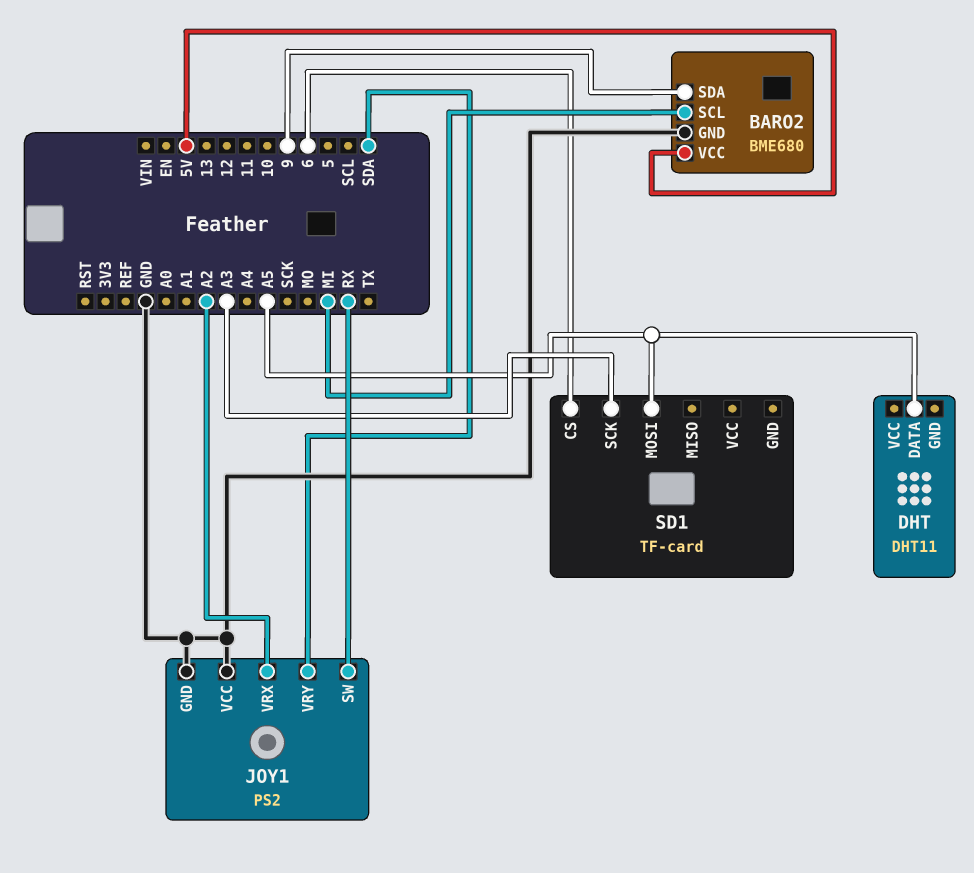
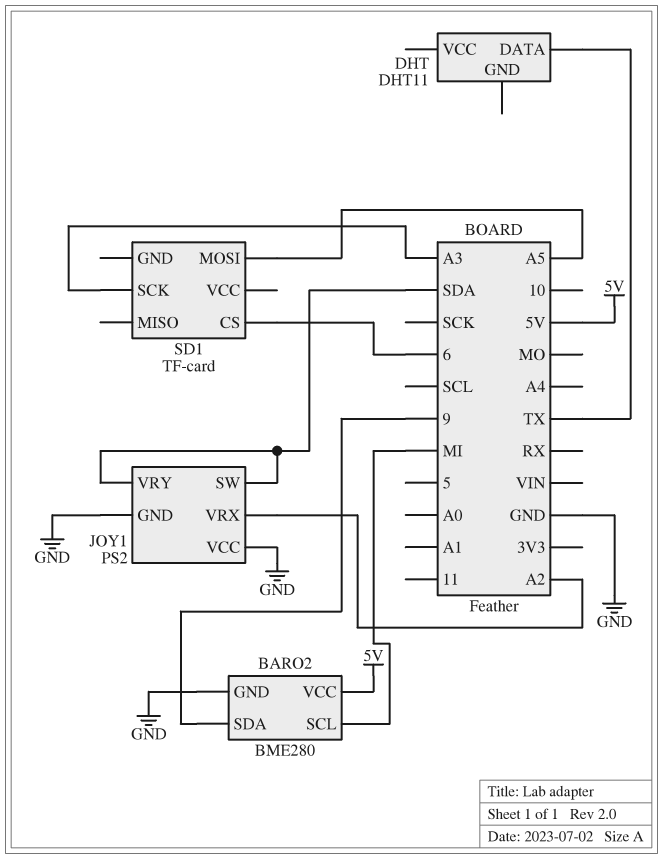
BARO2: BME680 -> BME280
DHT pin DATA: A5 -> TX
JOY1 pin SW: RX -> SDA

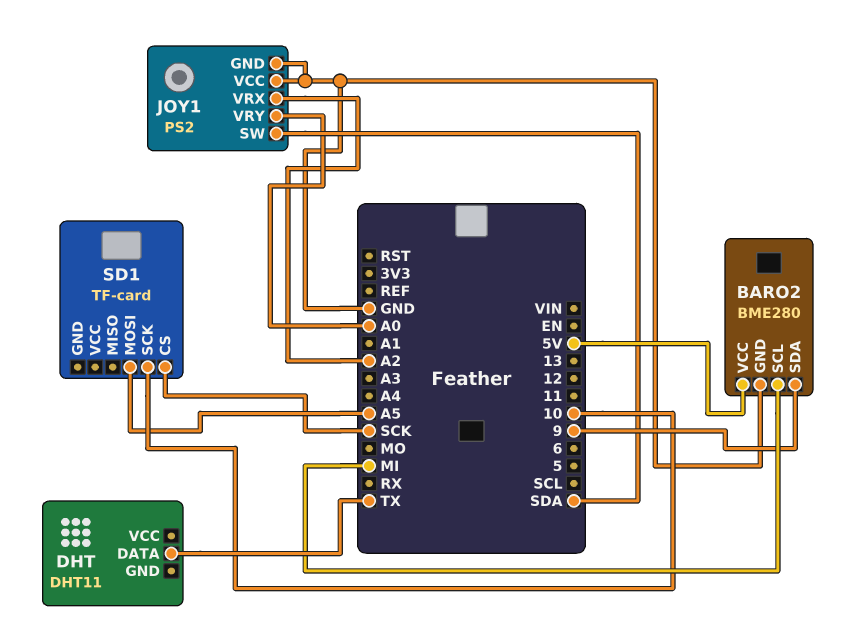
JOY1 pin VRY: SDA -> A0
SD1 pin CS: 6 -> SCK
SD1 pin SCK: A3 -> 10

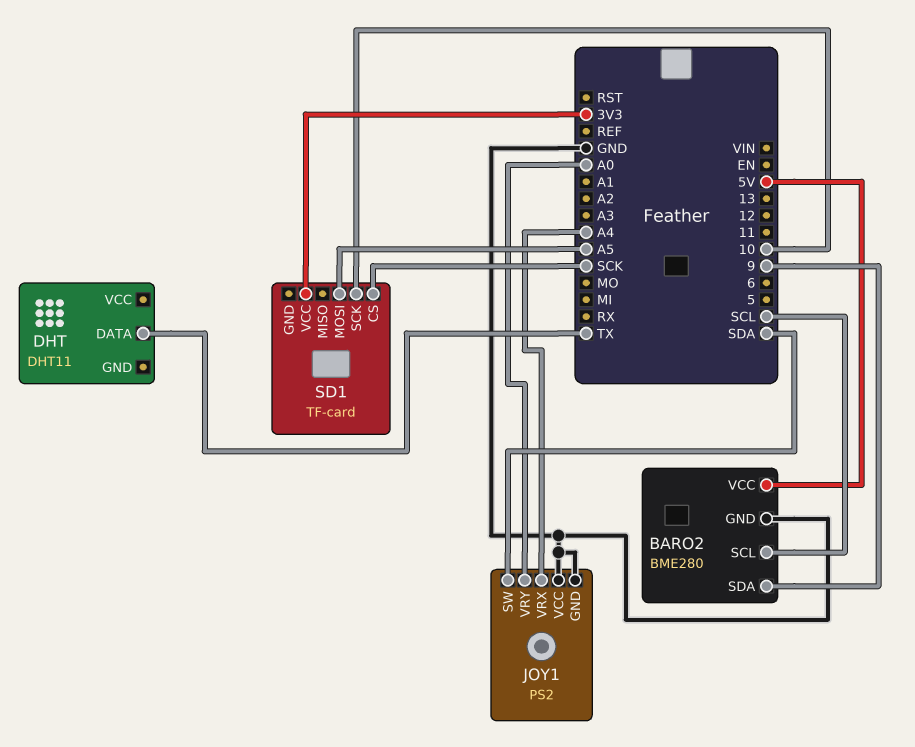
BARO2 pin SCL: MI -> SCL
JOY1 pin VRX: A2 -> A4
SD1 pin VCC: none -> 3V3

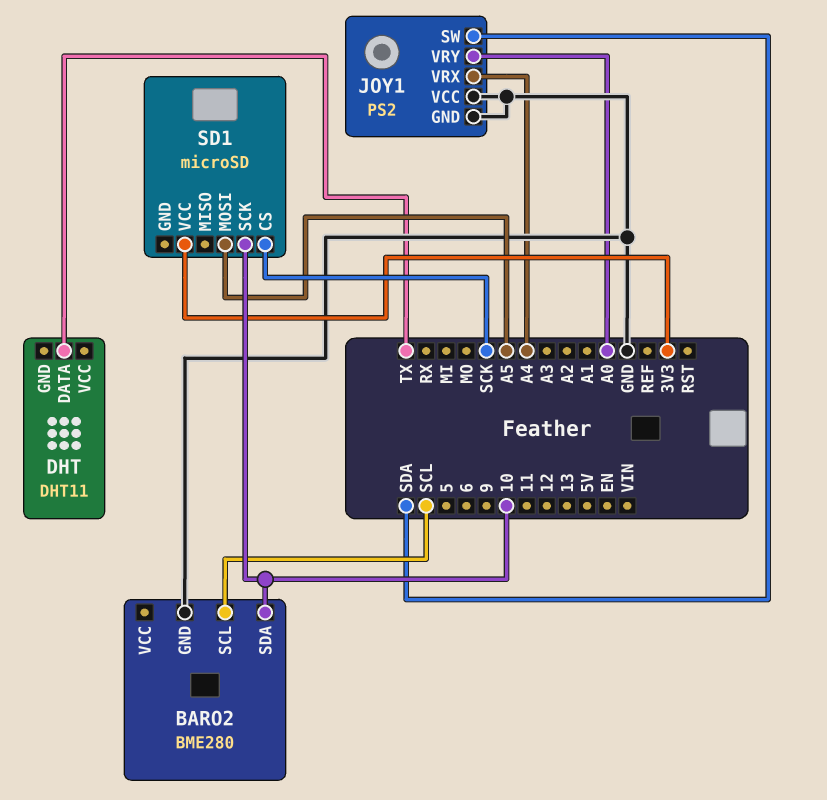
BARO2 pin SDA: 9 -> 10
BARO2 pin VCC: 5V -> none
SD1: TF-card -> microSD

